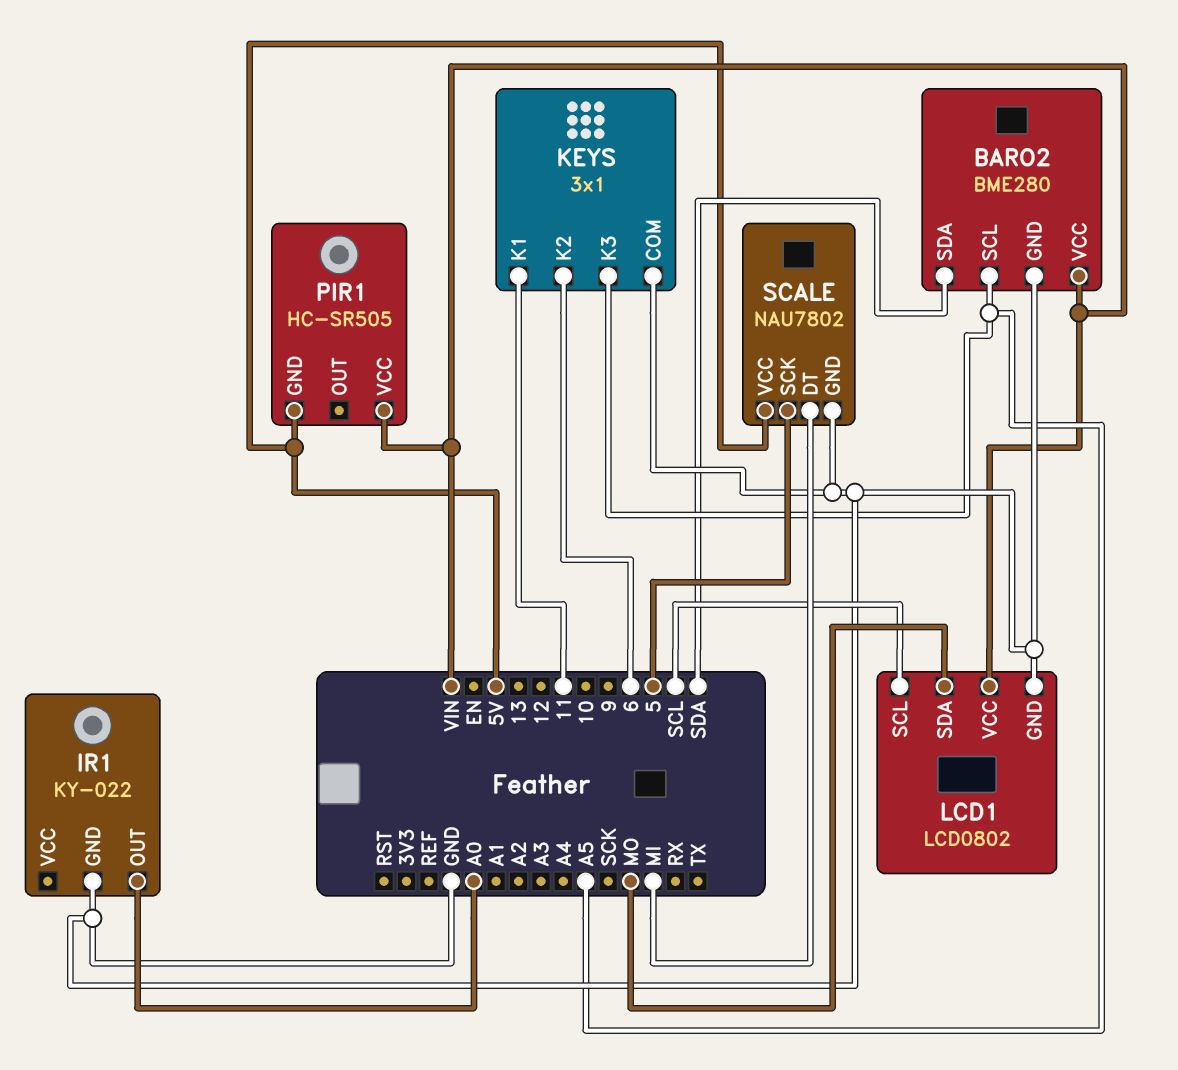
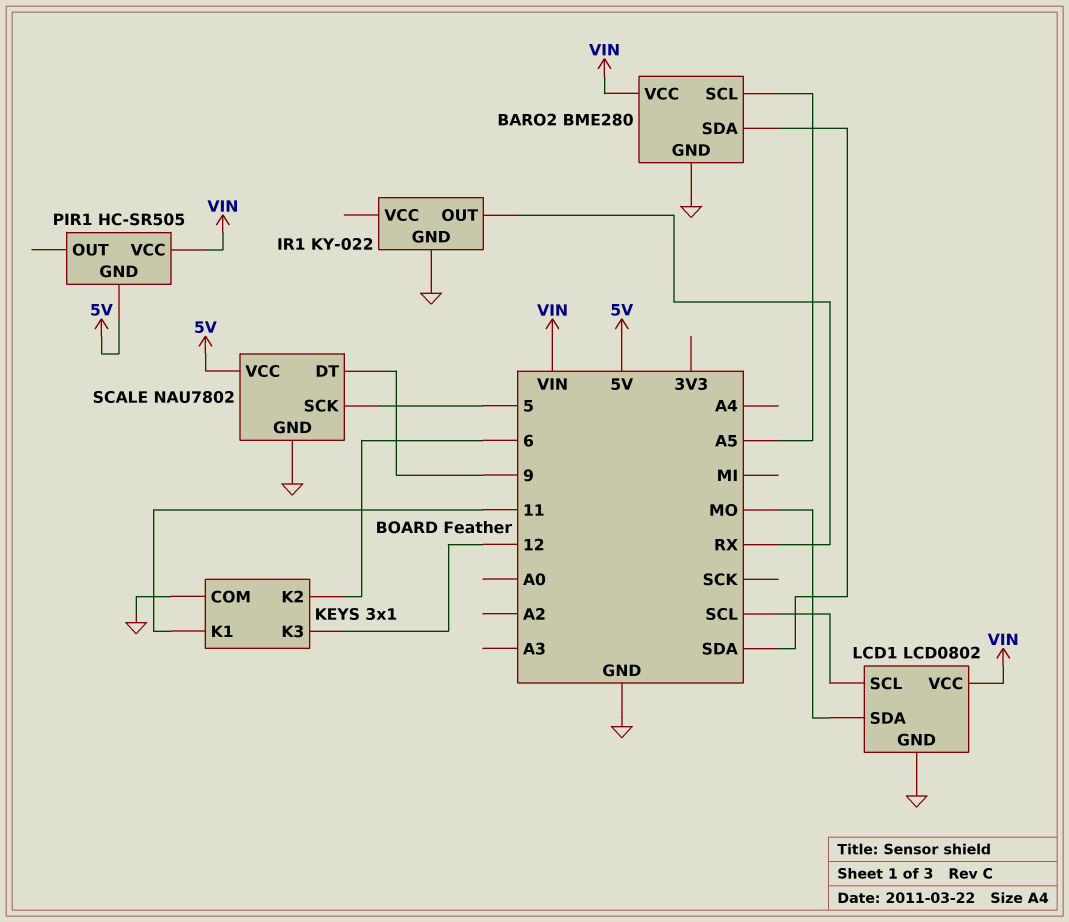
IR1 pin OUT: A0 -> RX
KEYS pin K3: A5 -> 12
SCALE pin DT: MI -> 9

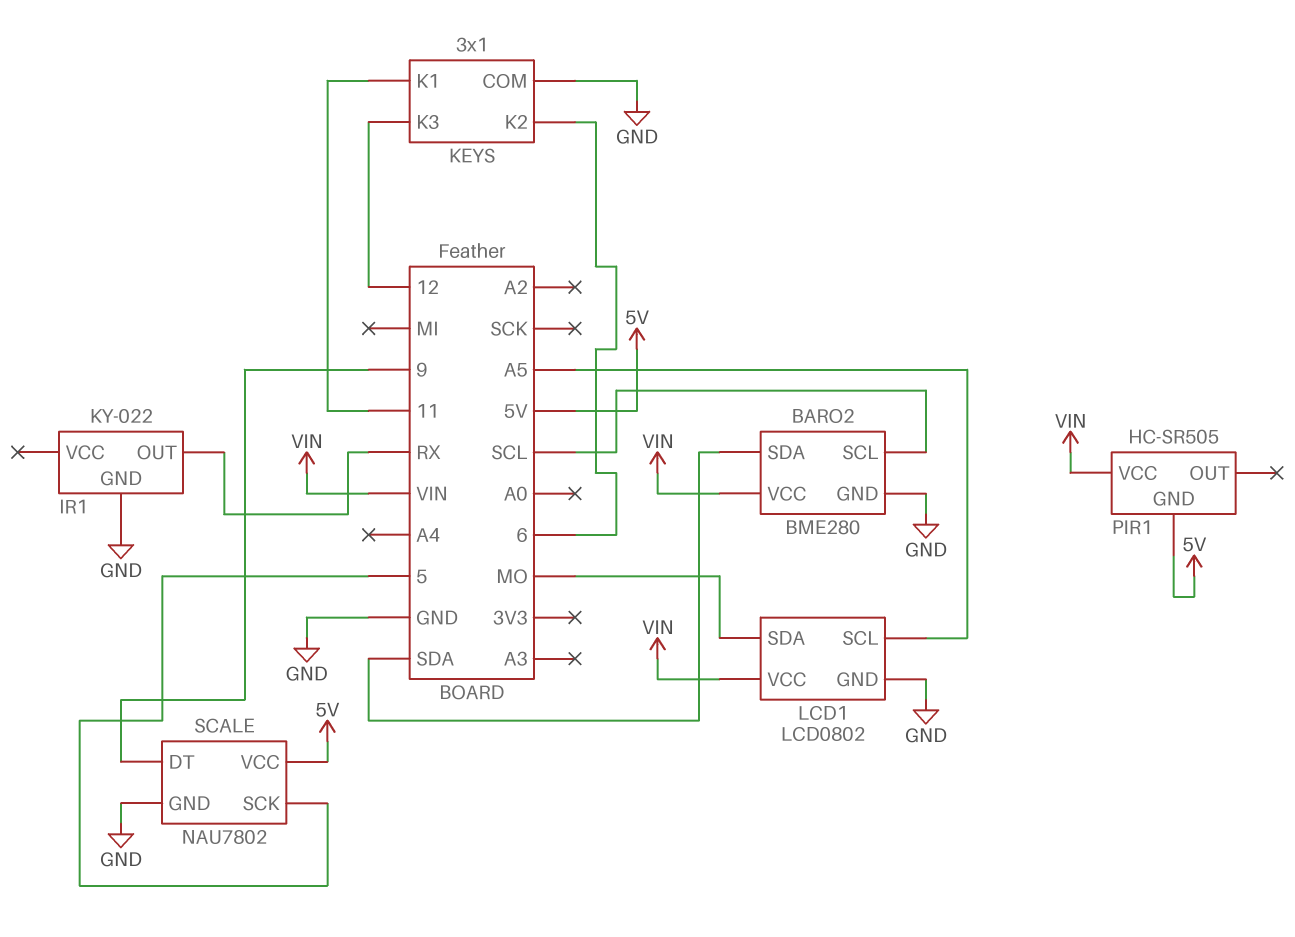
BARO2 pin SCL: A5 -> SCL
LCD1 pin SCL: SCL -> A5

